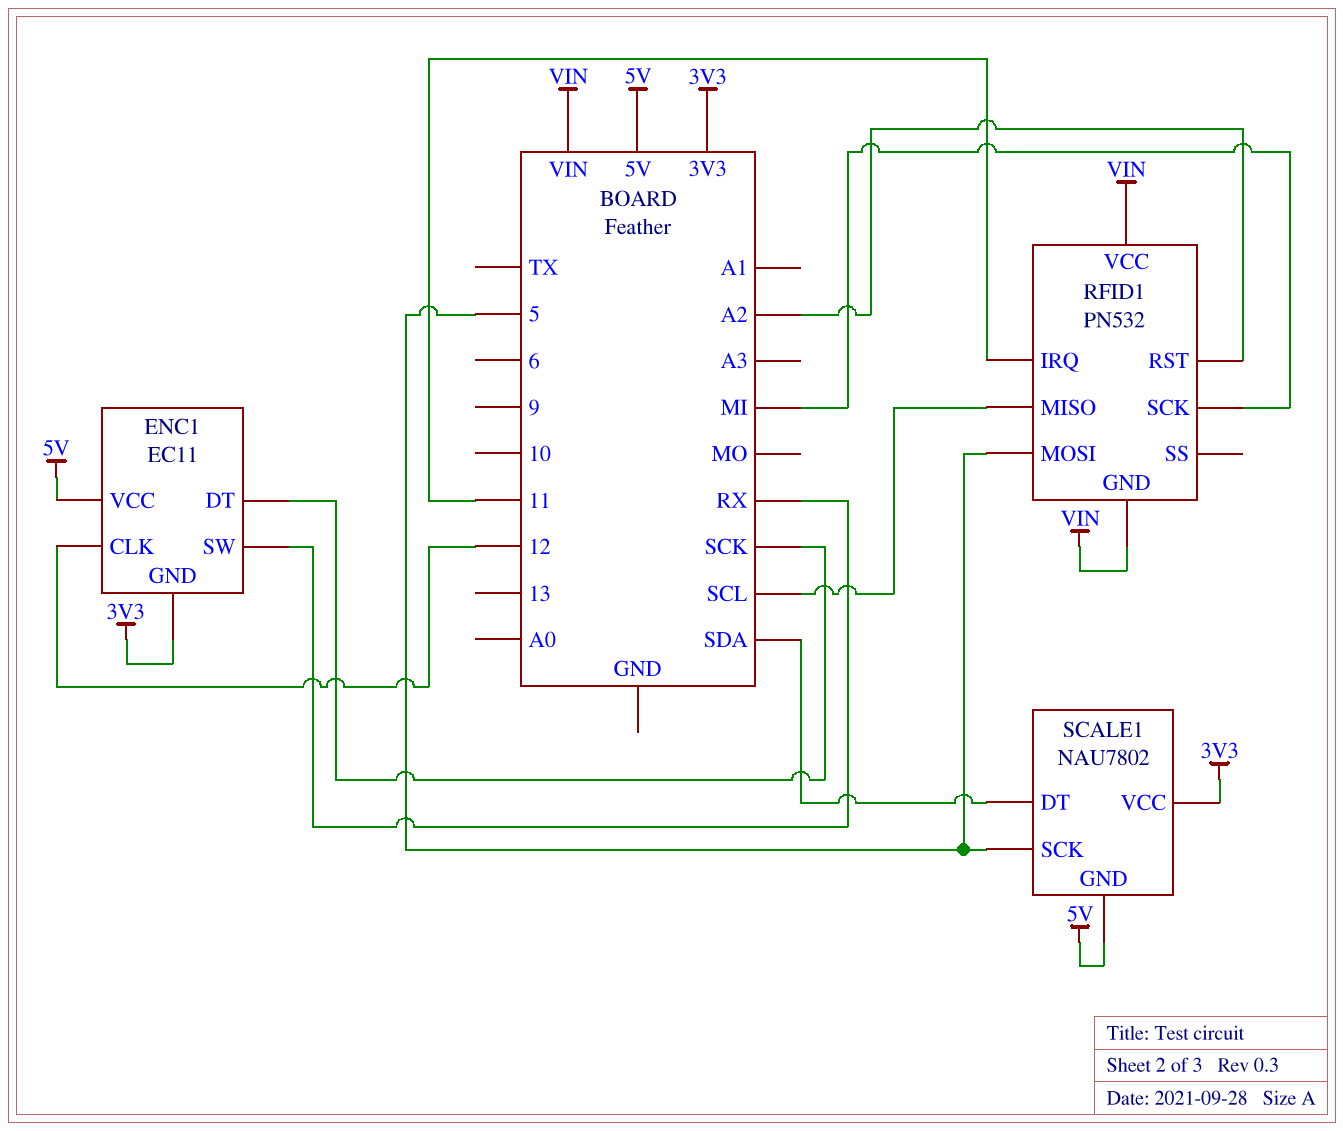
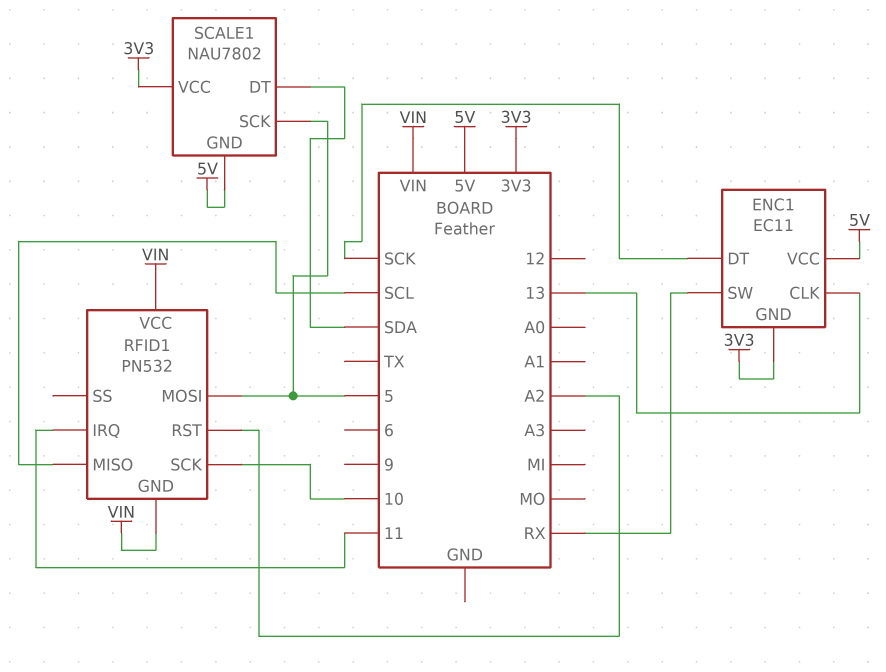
ENC1 pin CLK: 12 -> 13
RFID1 pin SCK: MI -> 10

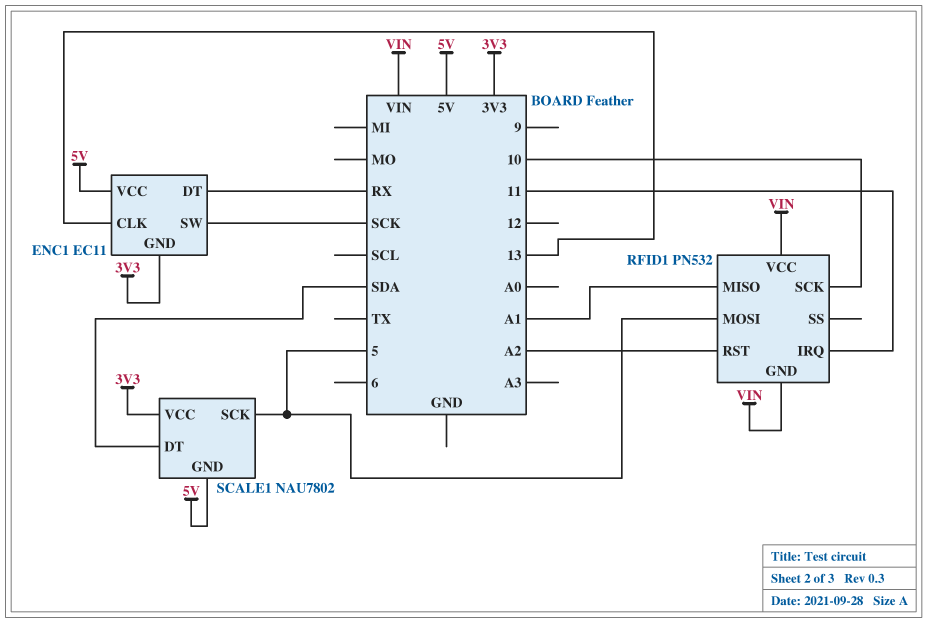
ENC1 pin DT: SCK -> RX
ENC1 pin SW: RX -> SCK
RFID1 pin MISO: SCL -> A1

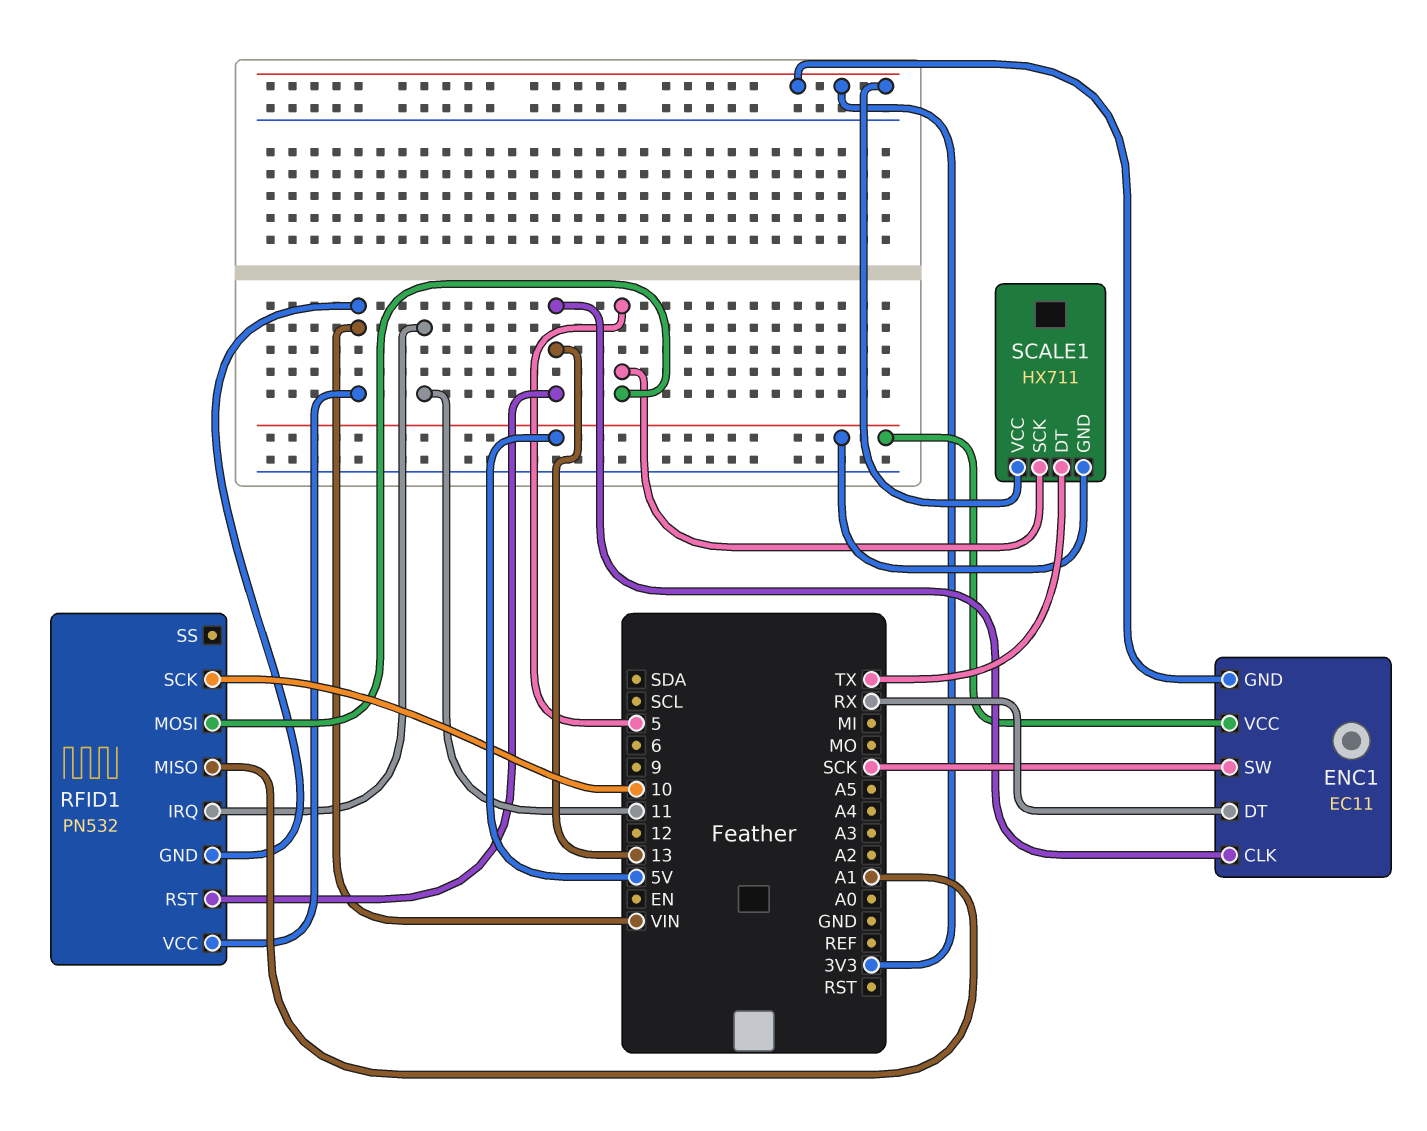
RFID1 pin RST: A2 -> 13
SCALE1: NAU7802 -> HX711
SCALE1 pin DT: SDA -> TX

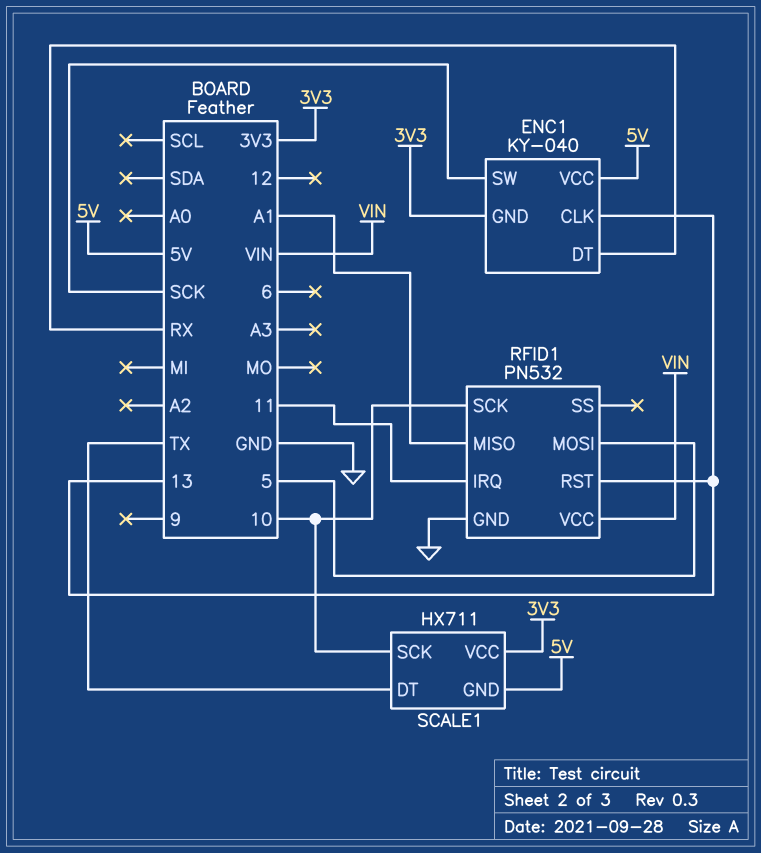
ENC1: EC11 -> KY-040
RFID1 pin GND: VIN -> GND
SCALE1 pin SCK: 5 -> 10

